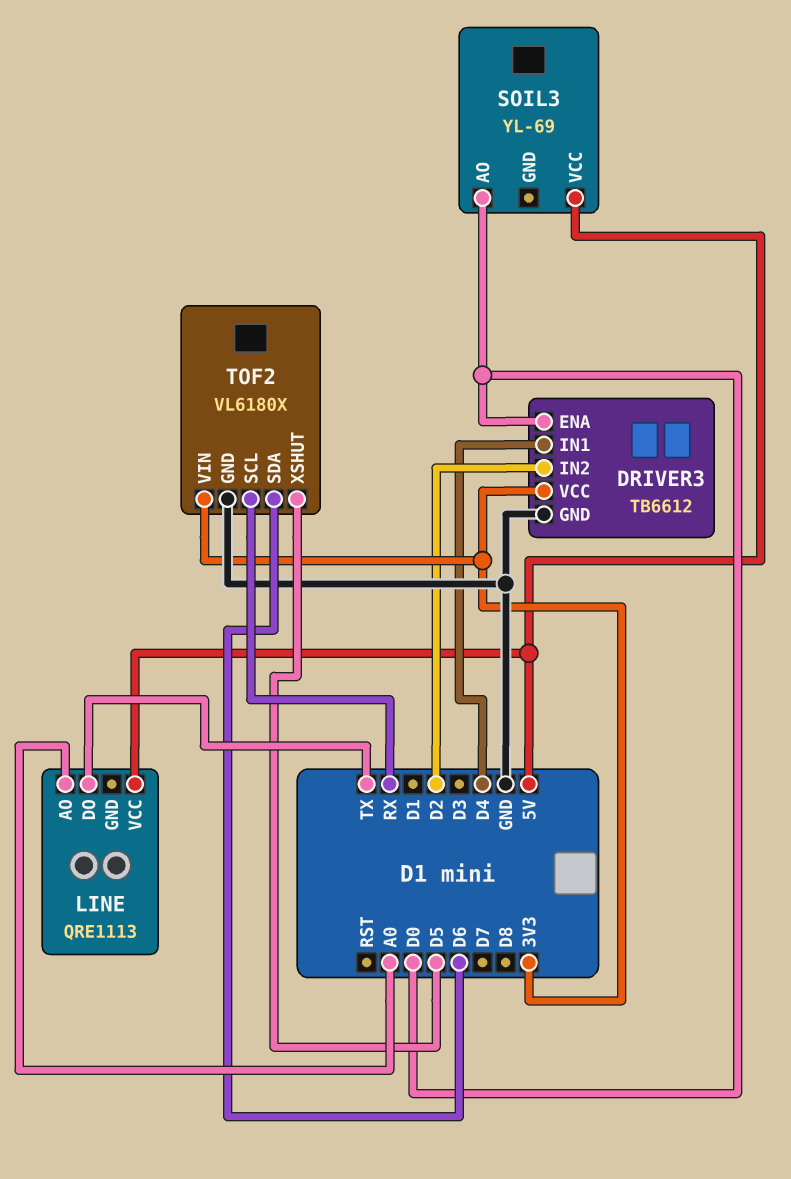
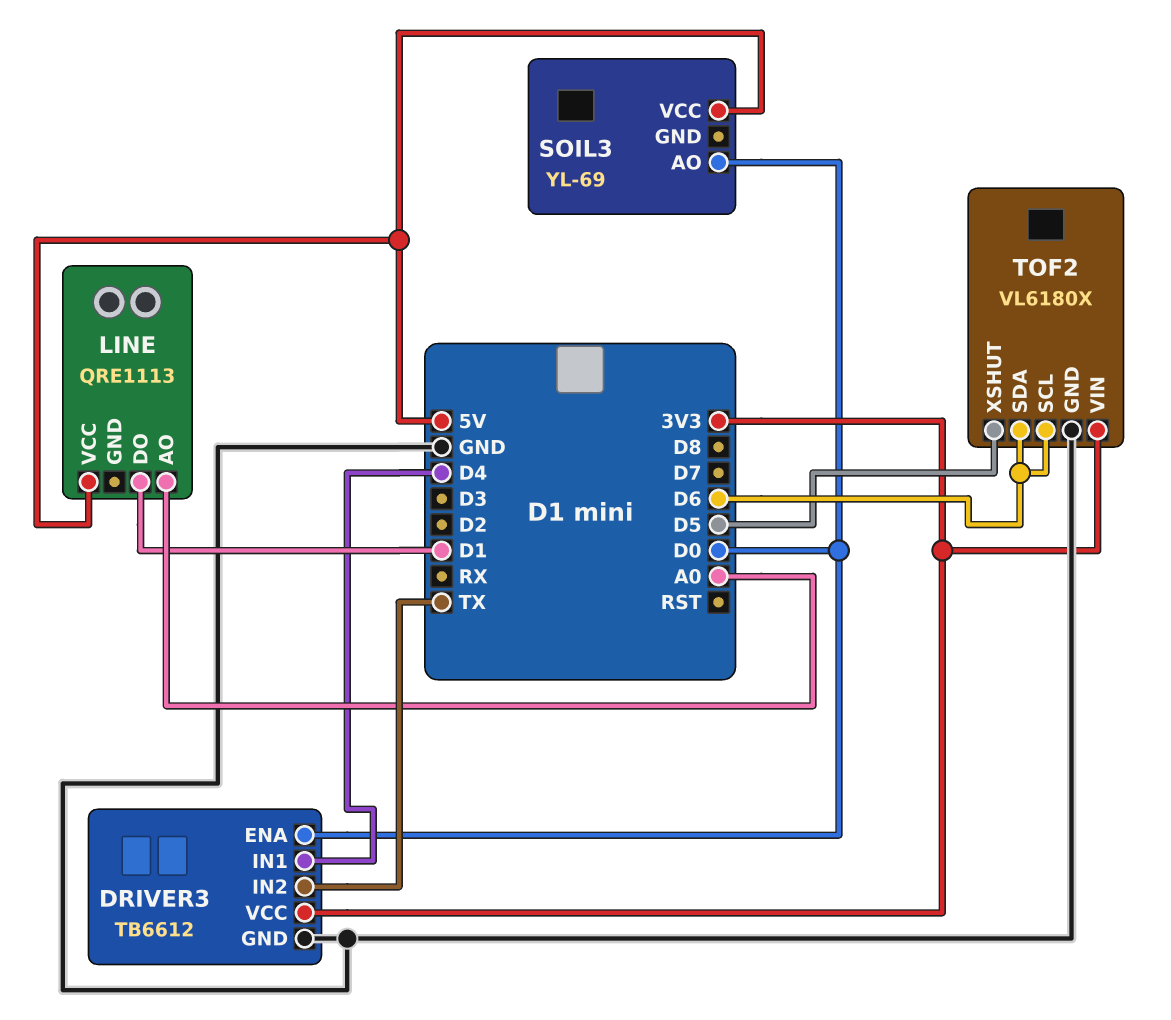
DRIVER3 pin IN2: D2 -> TX
LINE pin DO: TX -> D1
TOF2 pin SCL: RX -> D6

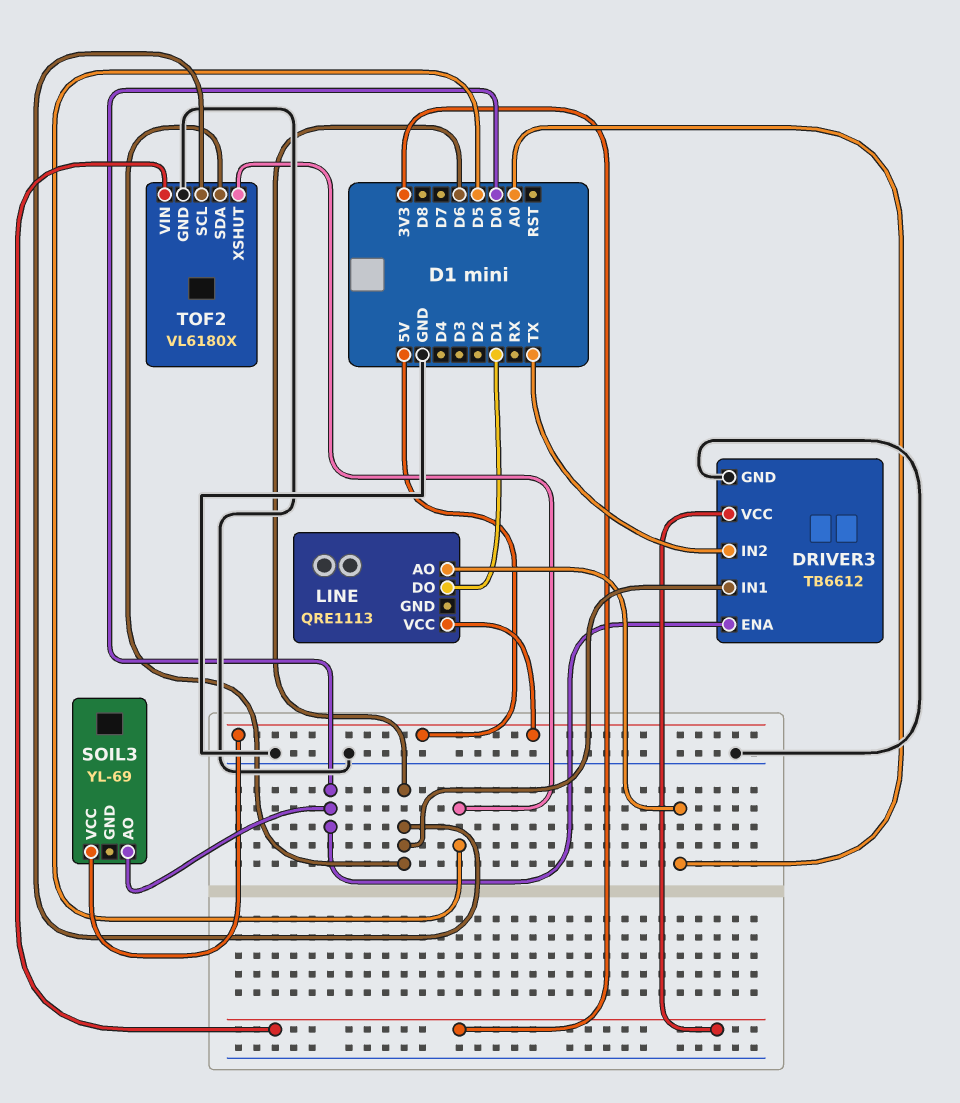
DRIVER3 pin IN1: D4 -> D6

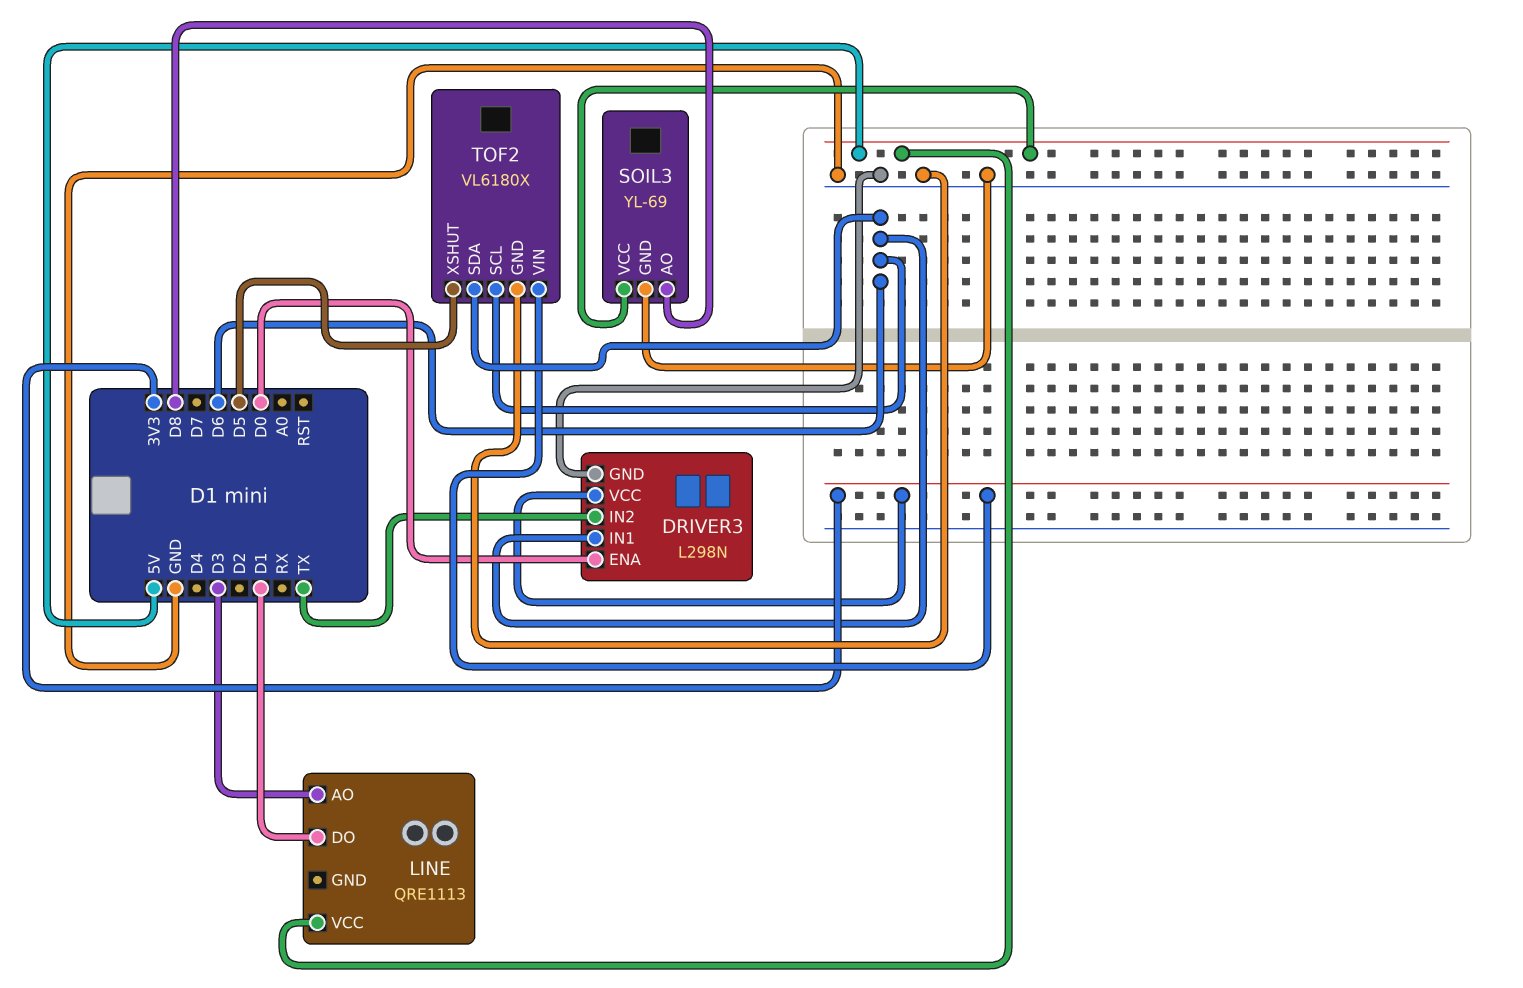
DRIVER3: TB6612 -> L298N
LINE pin AO: A0 -> D3
SOIL3 pin AO: D0 -> D8
SOIL3 pin GND: none -> GND

